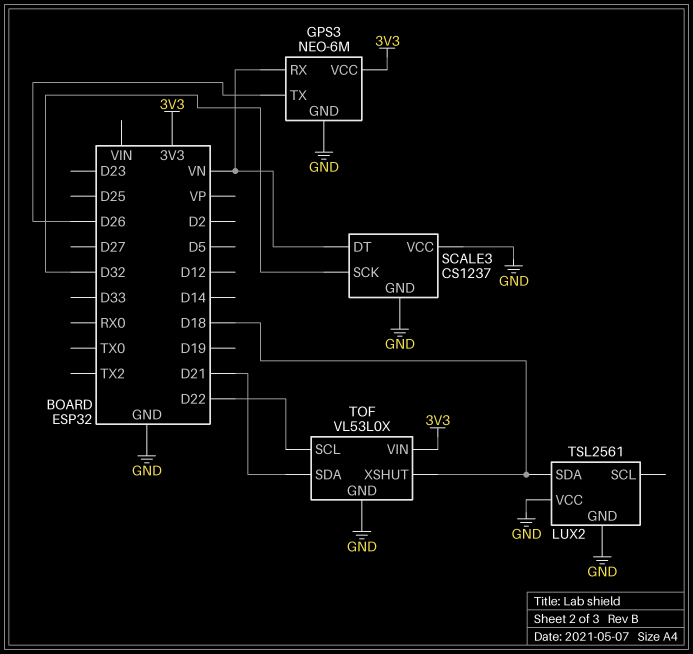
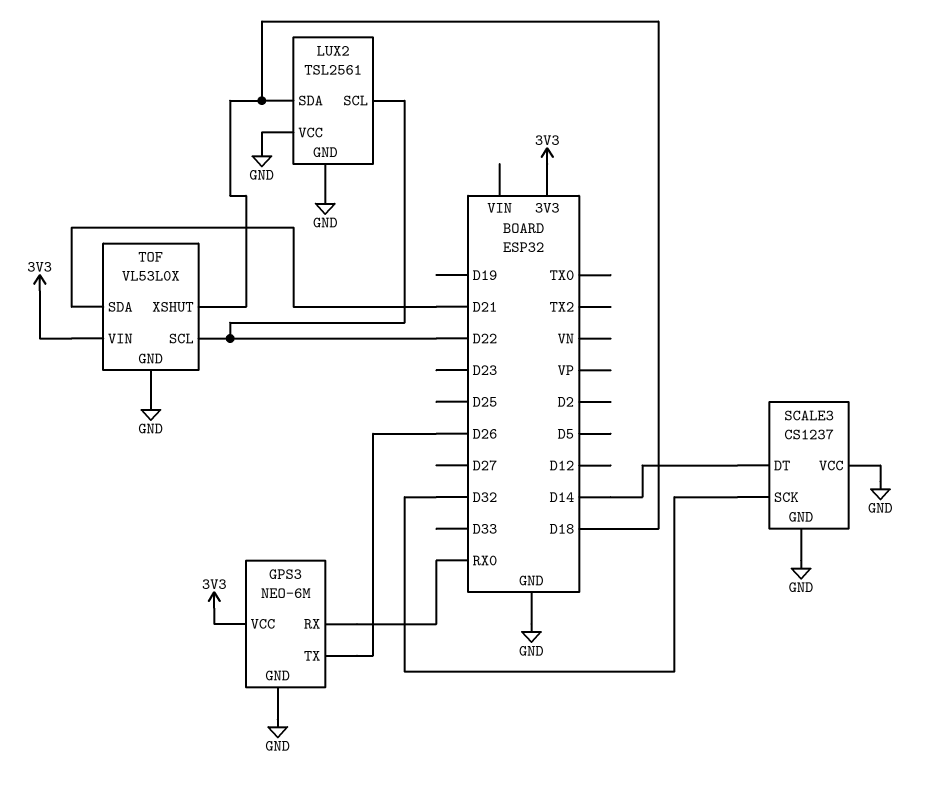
GPS3 pin RX: VN -> RX0
LUX2 pin SCL: none -> D22
SCALE3 pin DT: VN -> D14

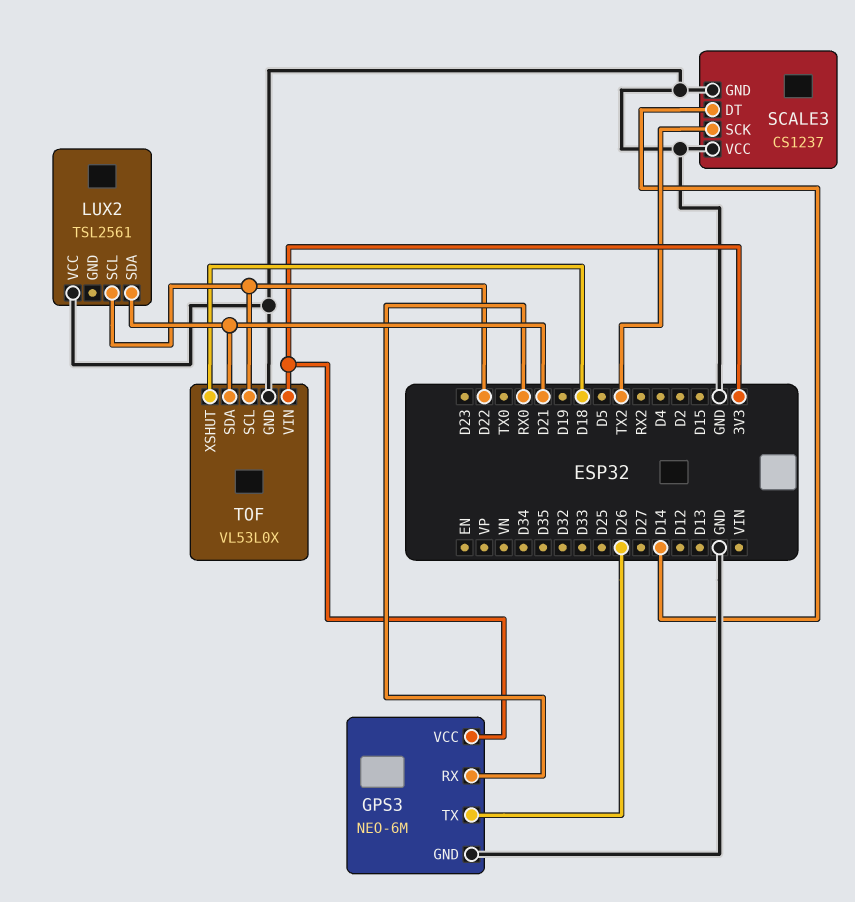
LUX2 pin GND: GND -> none
LUX2 pin SDA: D18 -> D21
SCALE3 pin SCK: D32 -> TX2

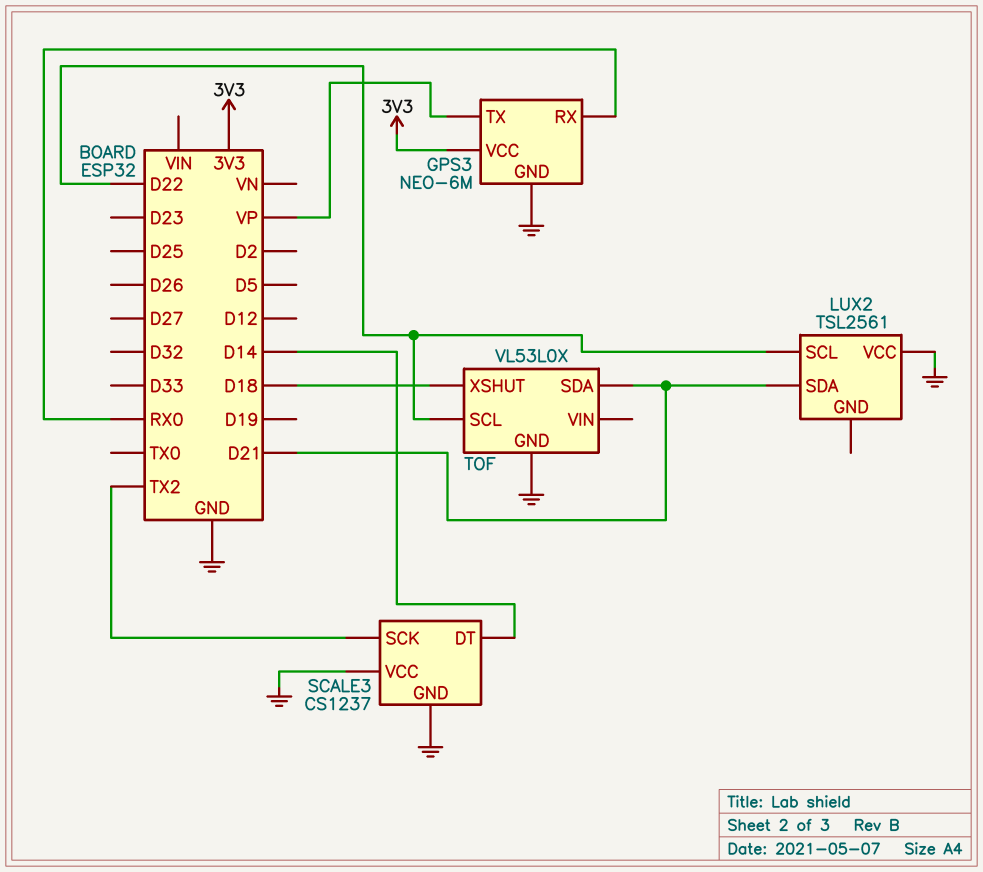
GPS3 pin TX: D26 -> VP
TOF pin VIN: 3V3 -> none

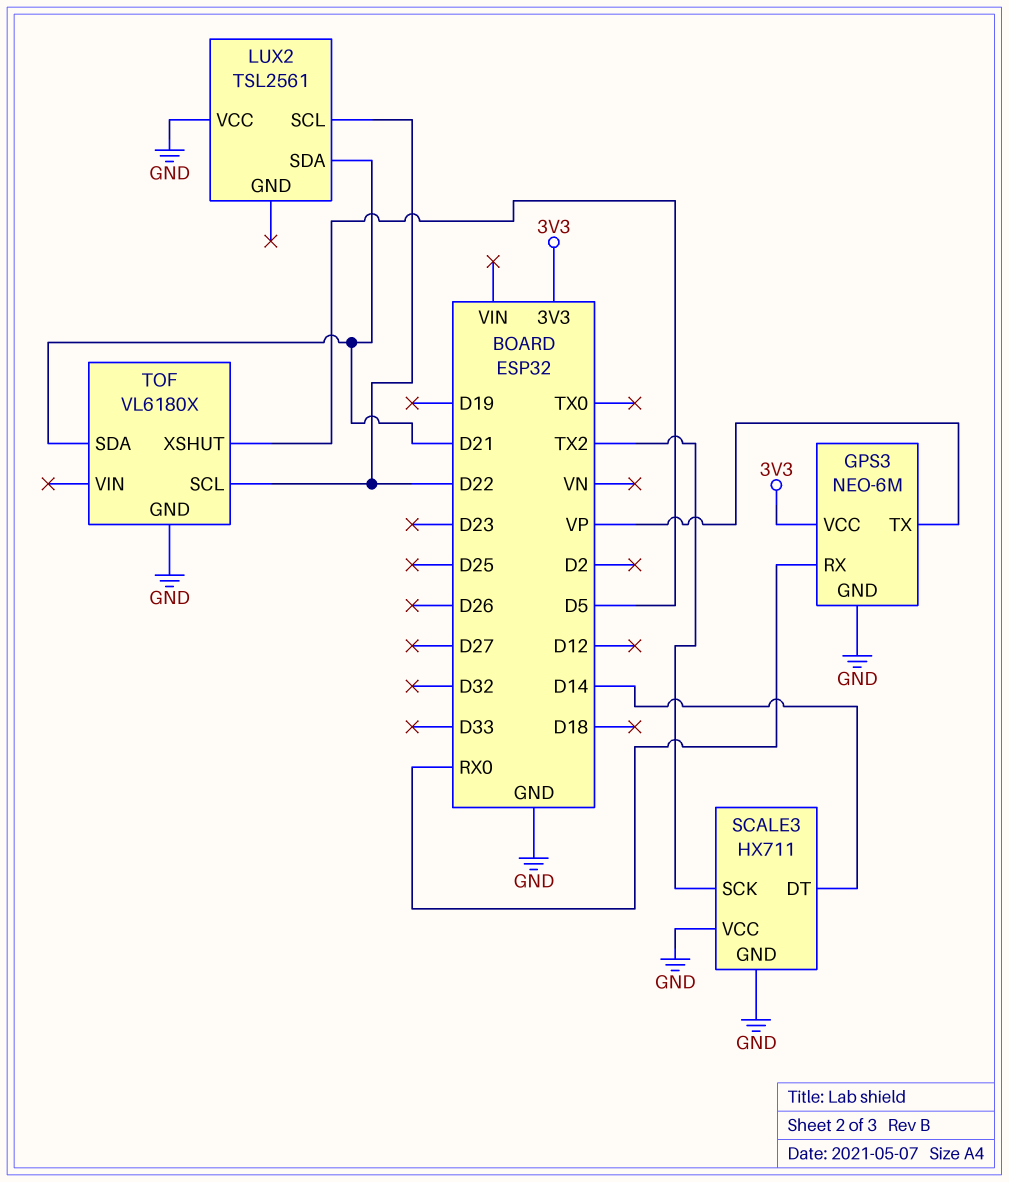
SCALE3: CS1237 -> HX711
TOF: VL53L0X -> VL6180X
TOF pin XSHUT: D18 -> D5

